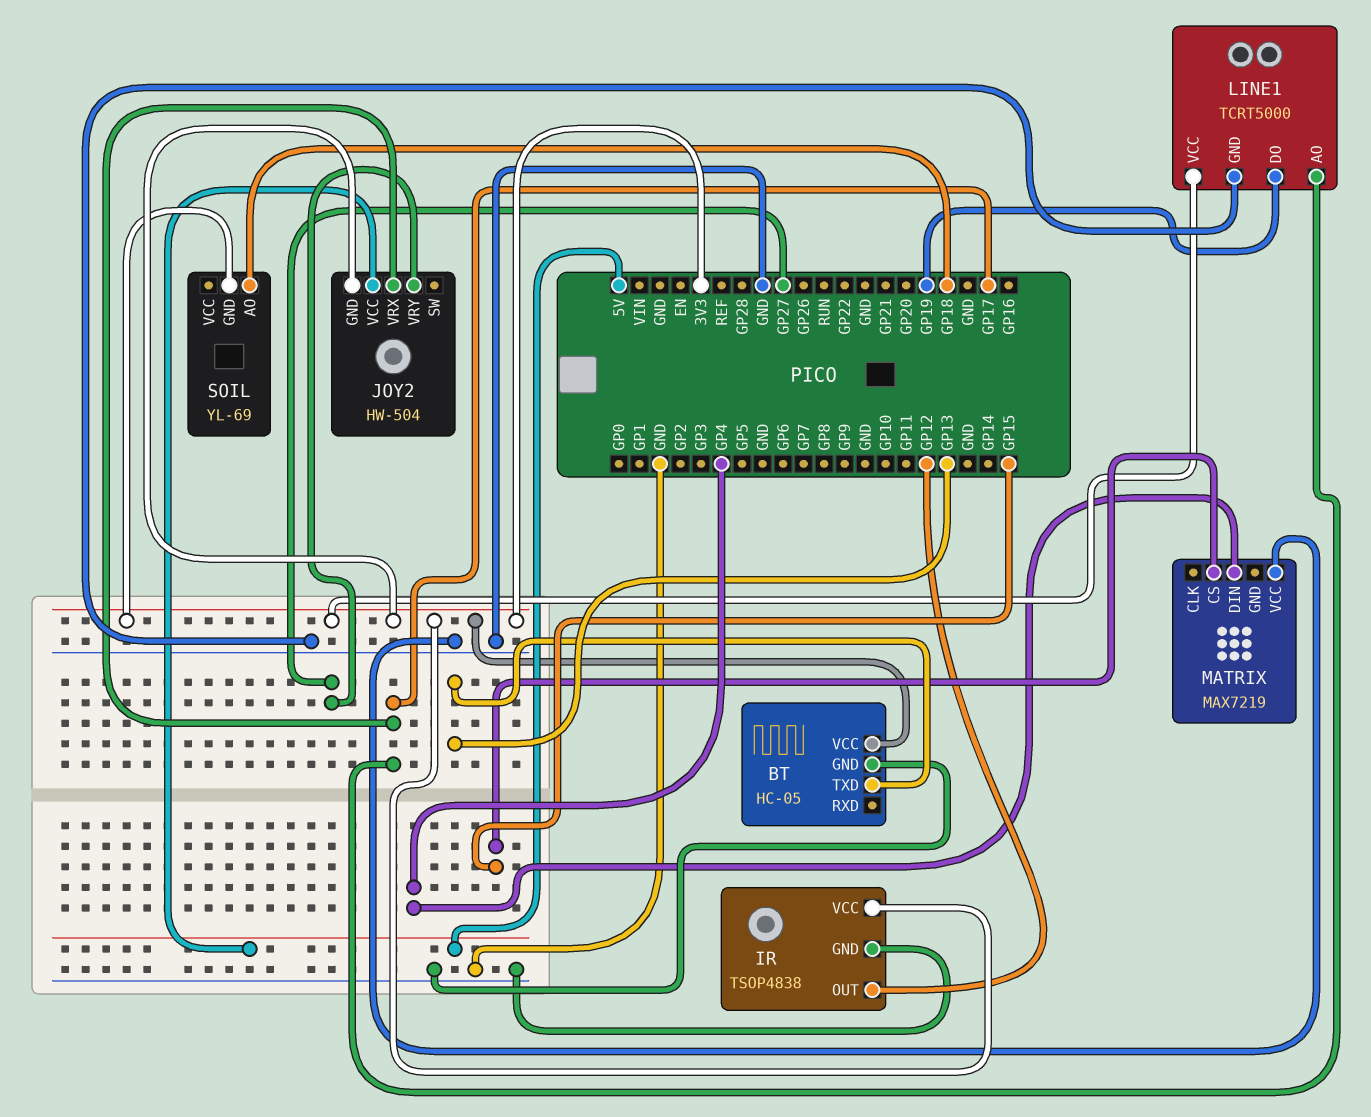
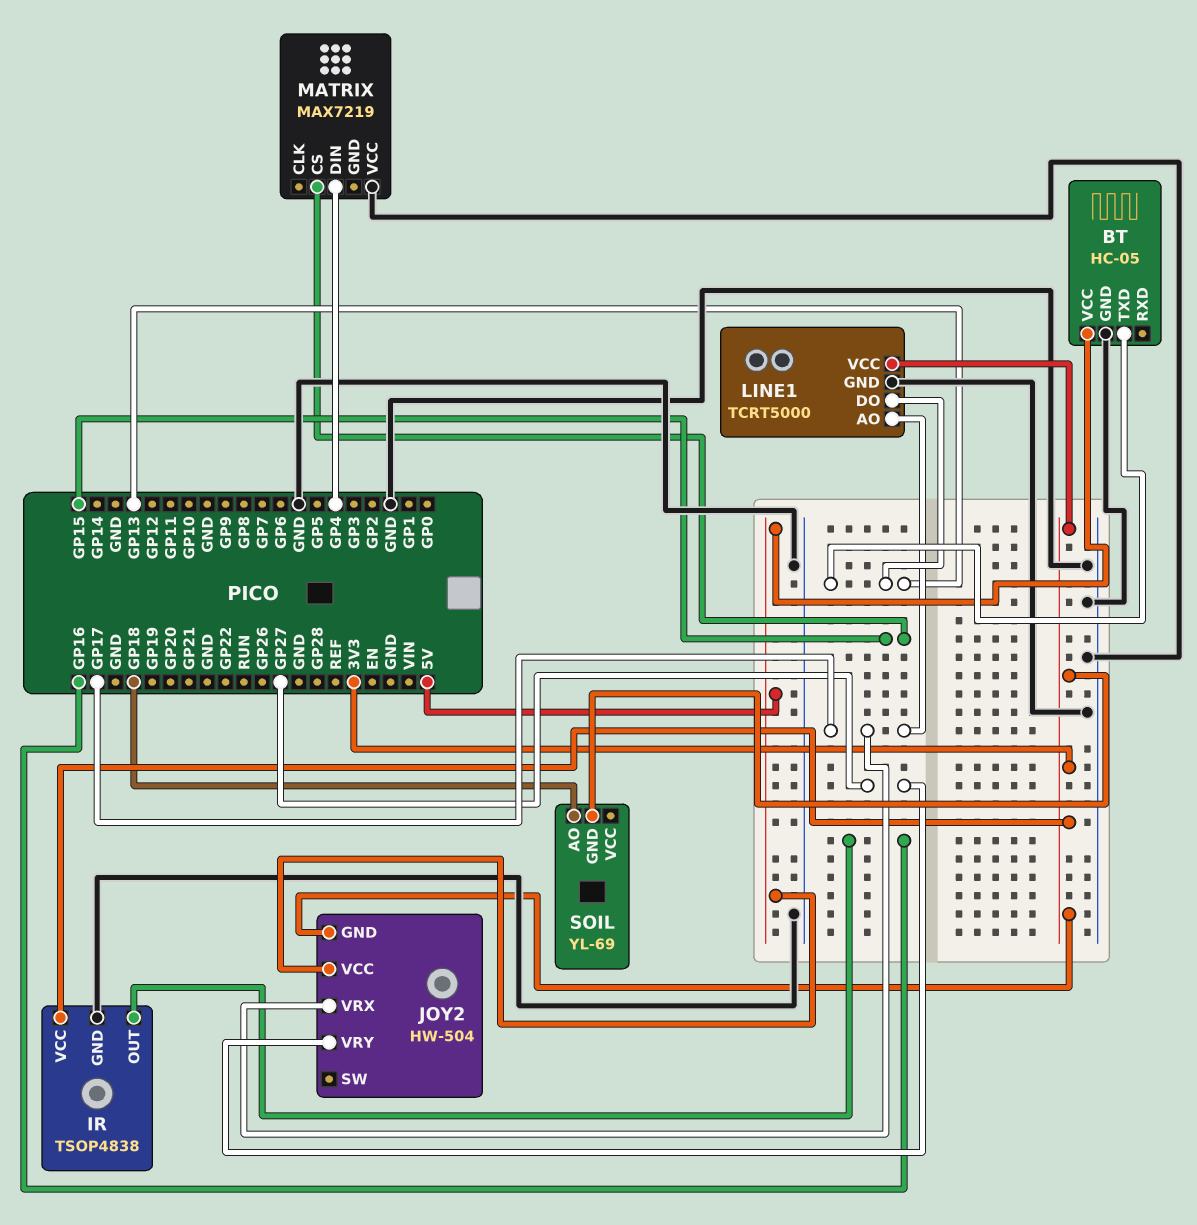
BT pin VCC: 3V3 -> 5V
IR pin OUT: GP12 -> GP16
LINE1 pin DO: GP19 -> GP13

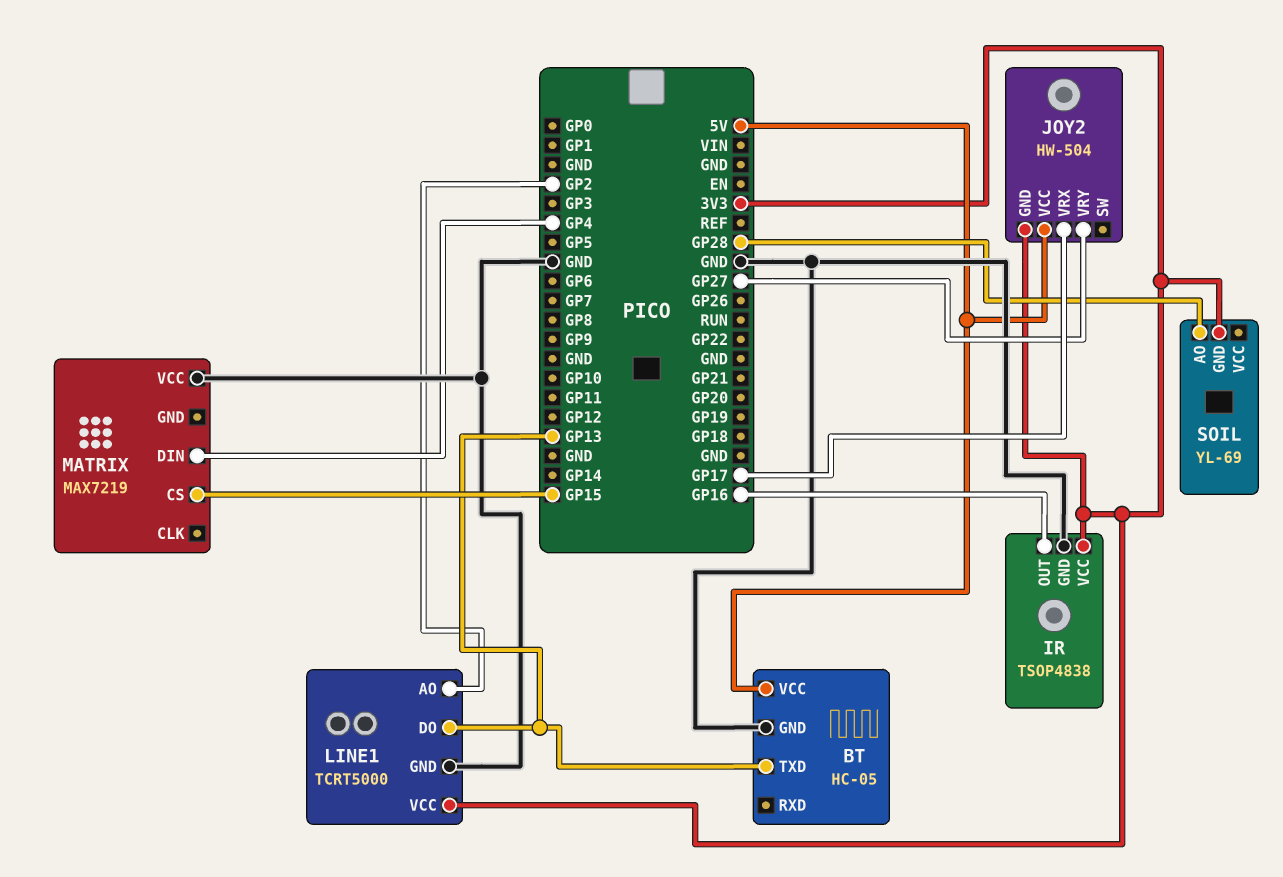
LINE1 pin AO: GP17 -> GP2
SOIL pin AO: GP18 -> GP28

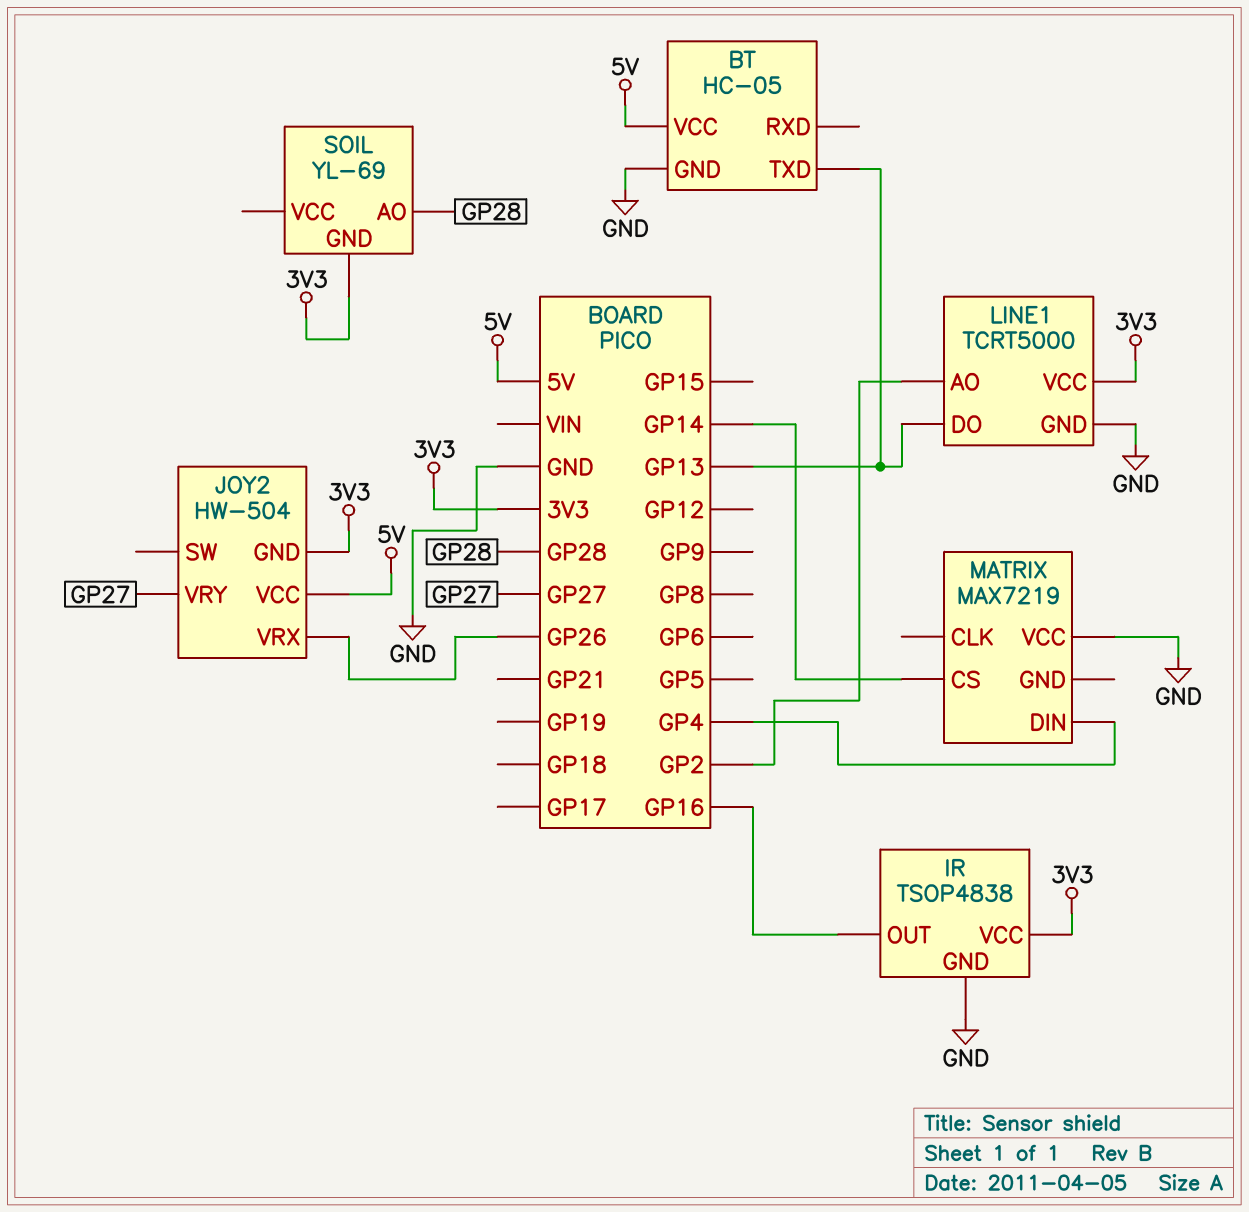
JOY2 pin VRX: GP17 -> GP26
MATRIX pin CS: GP15 -> GP14

